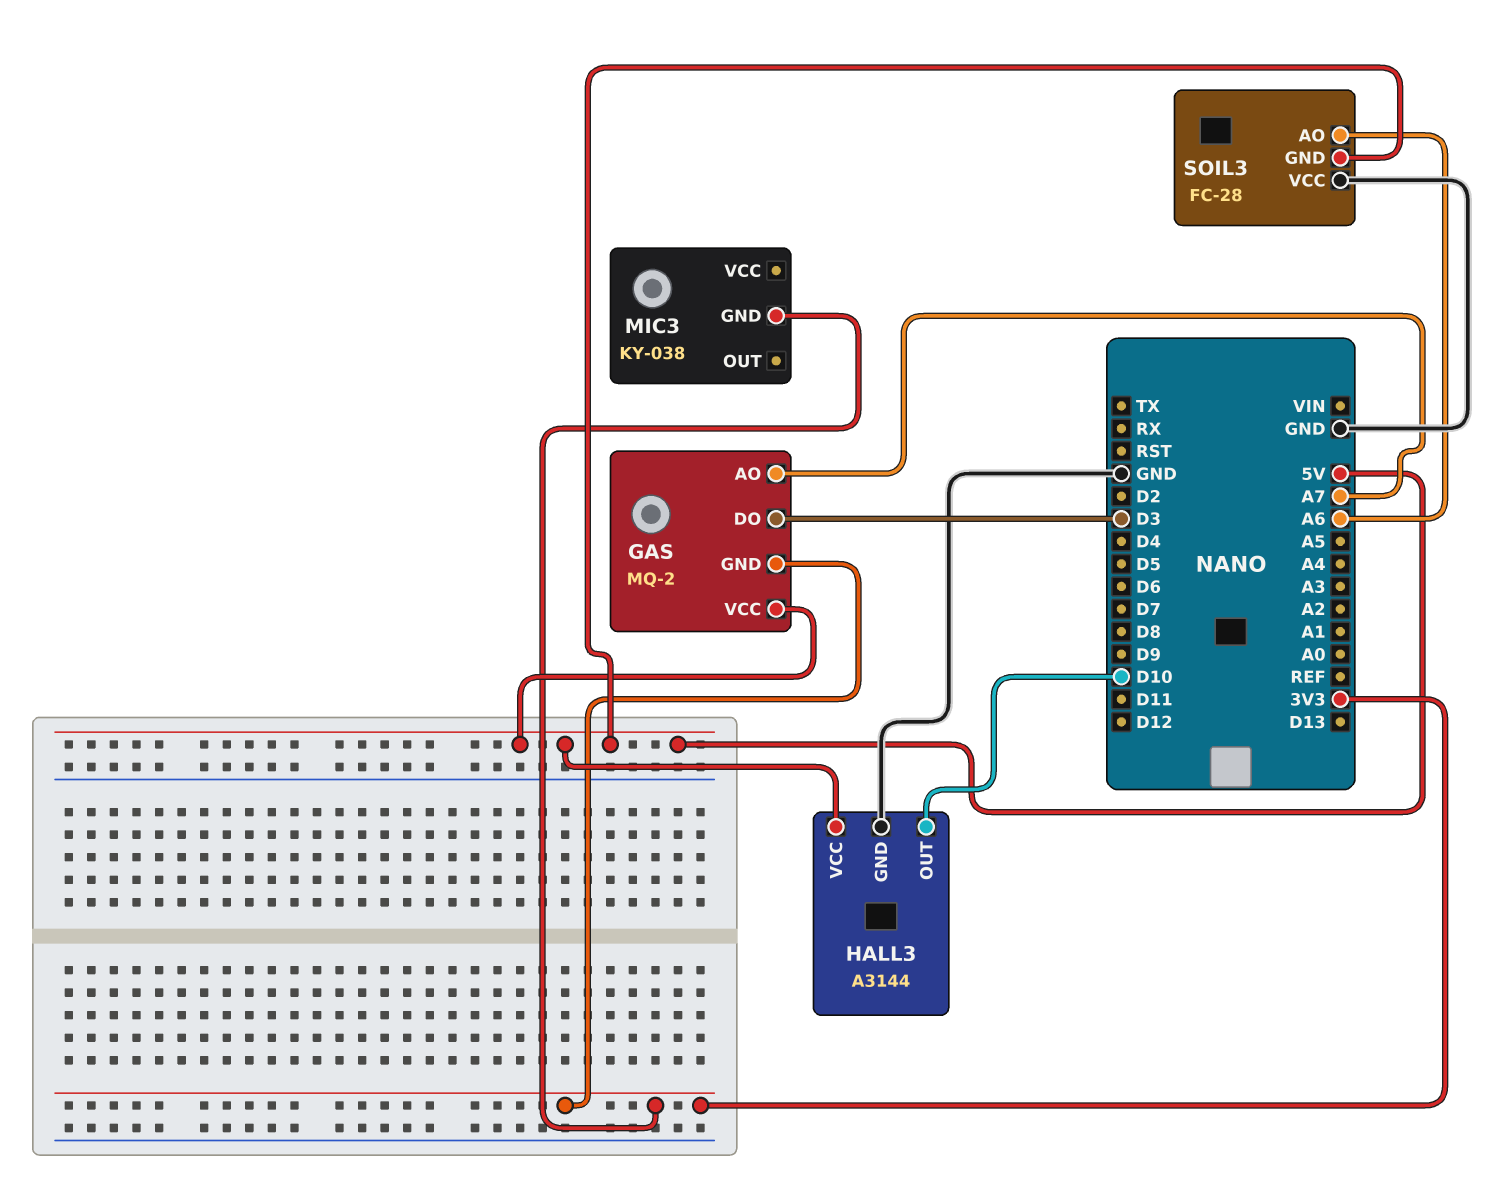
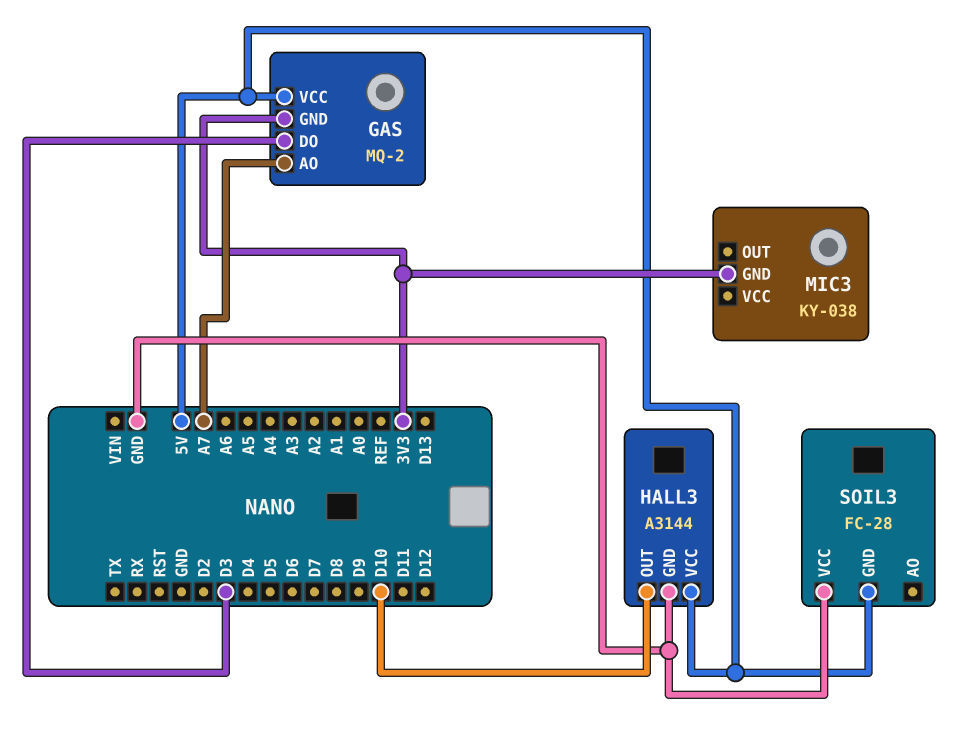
SOIL3 pin AO: A6 -> none

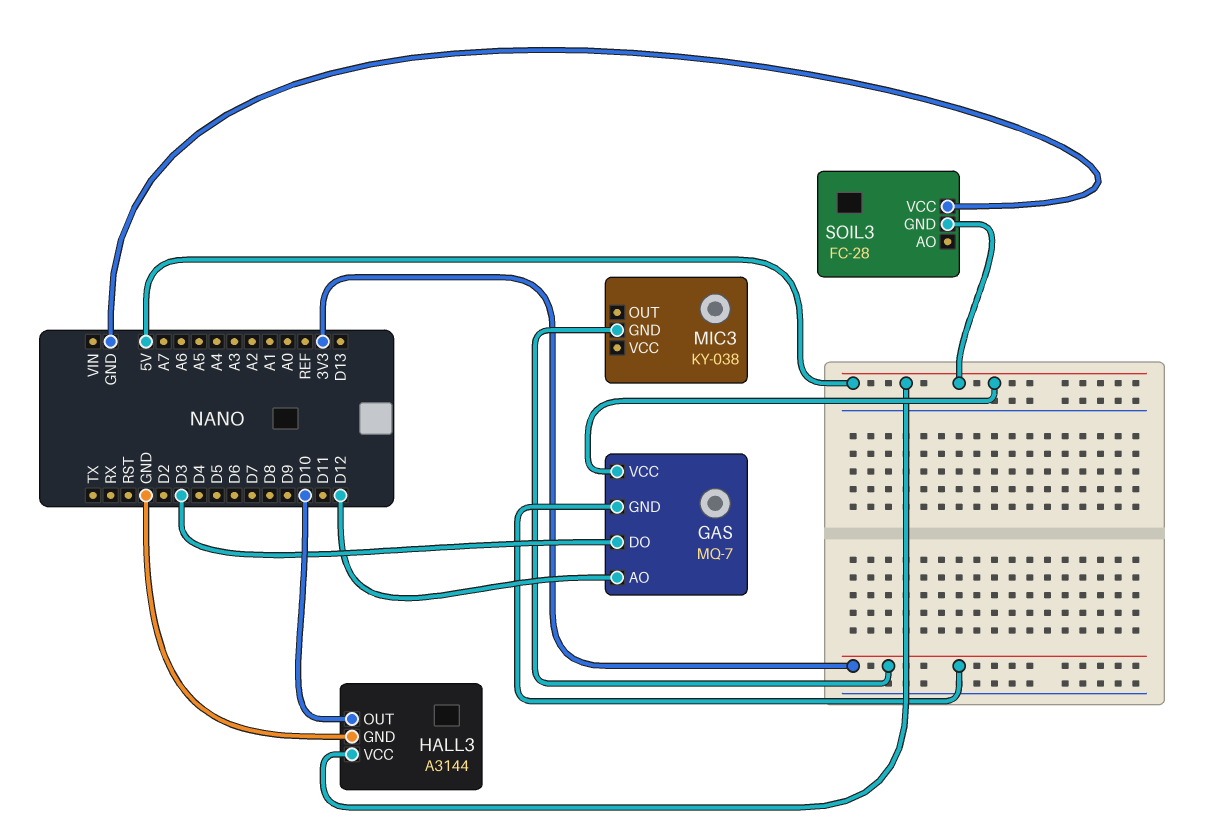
GAS: MQ-2 -> MQ-7
GAS pin AO: A7 -> D12

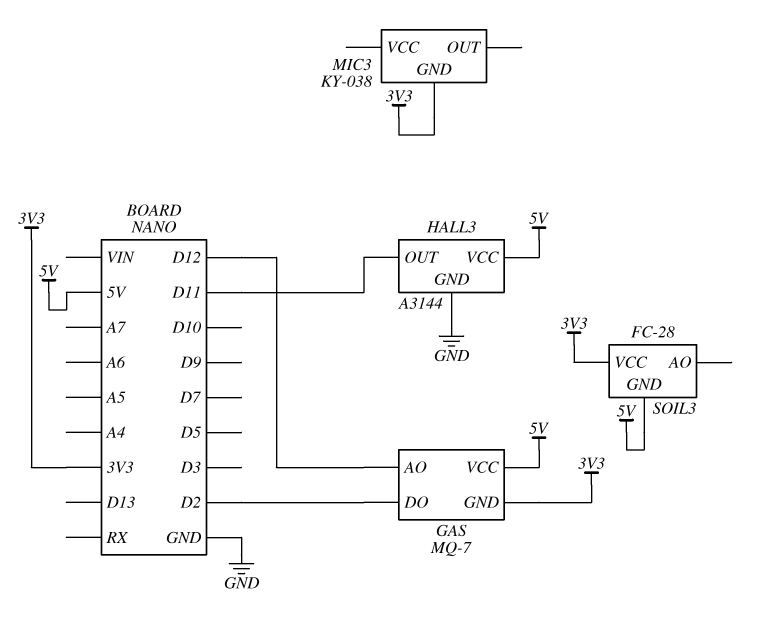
GAS pin DO: D3 -> D2
HALL3 pin OUT: D10 -> D11
SOIL3 pin VCC: GND -> 3V3

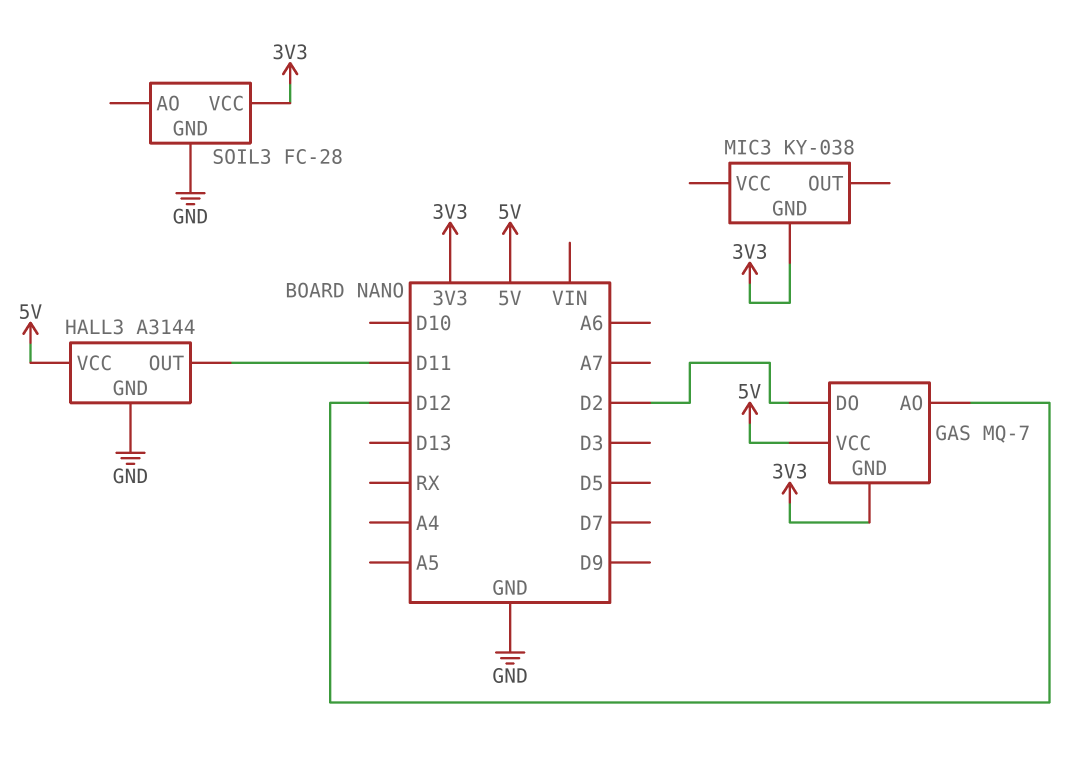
SOIL3 pin GND: 5V -> GND

